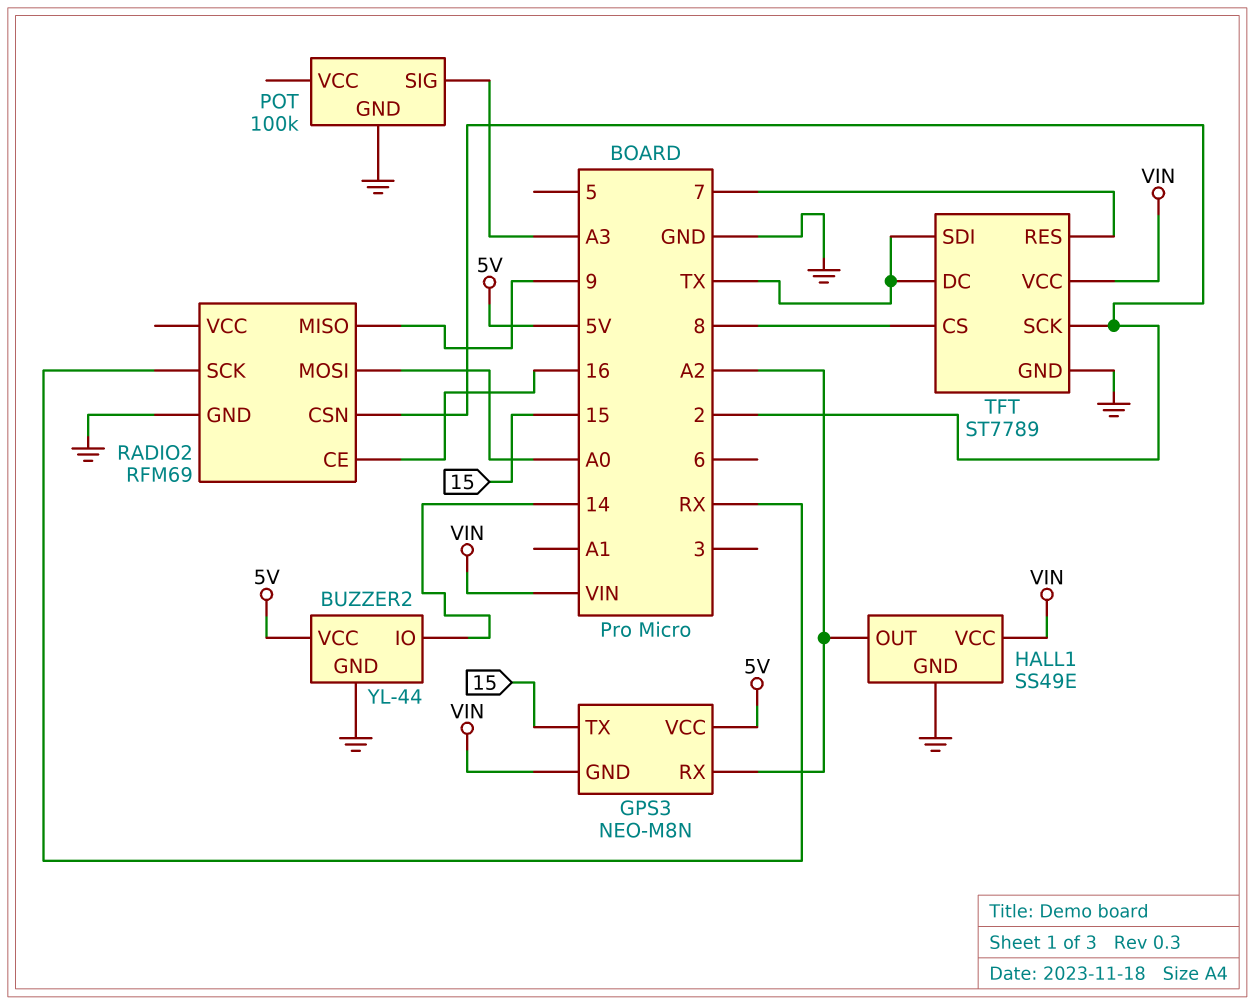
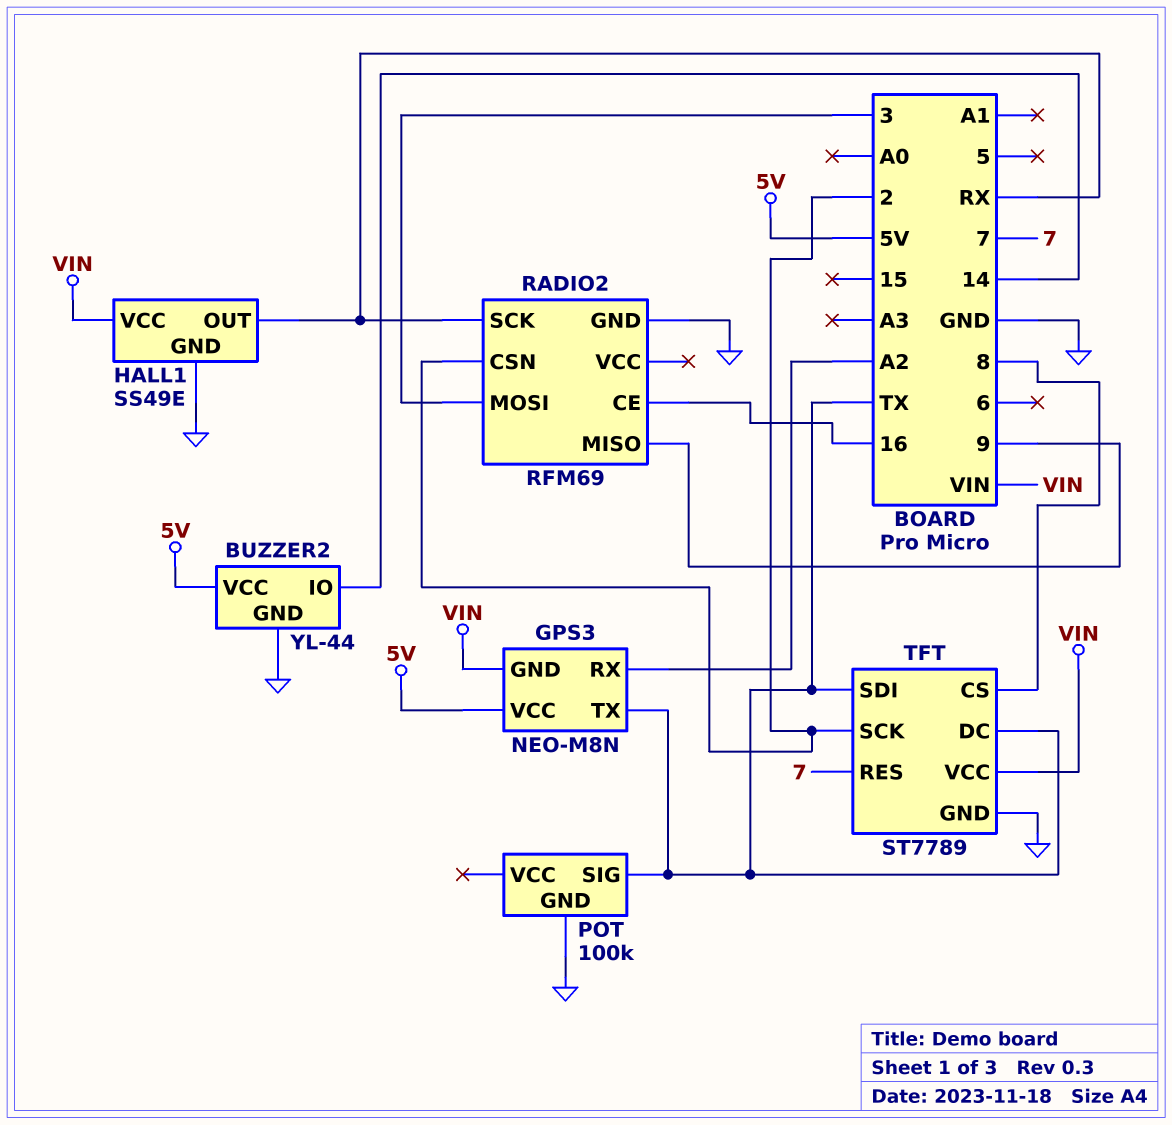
GPS3 pin TX: 15 -> TX
HALL1 pin OUT: A2 -> RX
POT pin SIG: A3 -> TX
RADIO2 pin MOSI: A0 -> 3

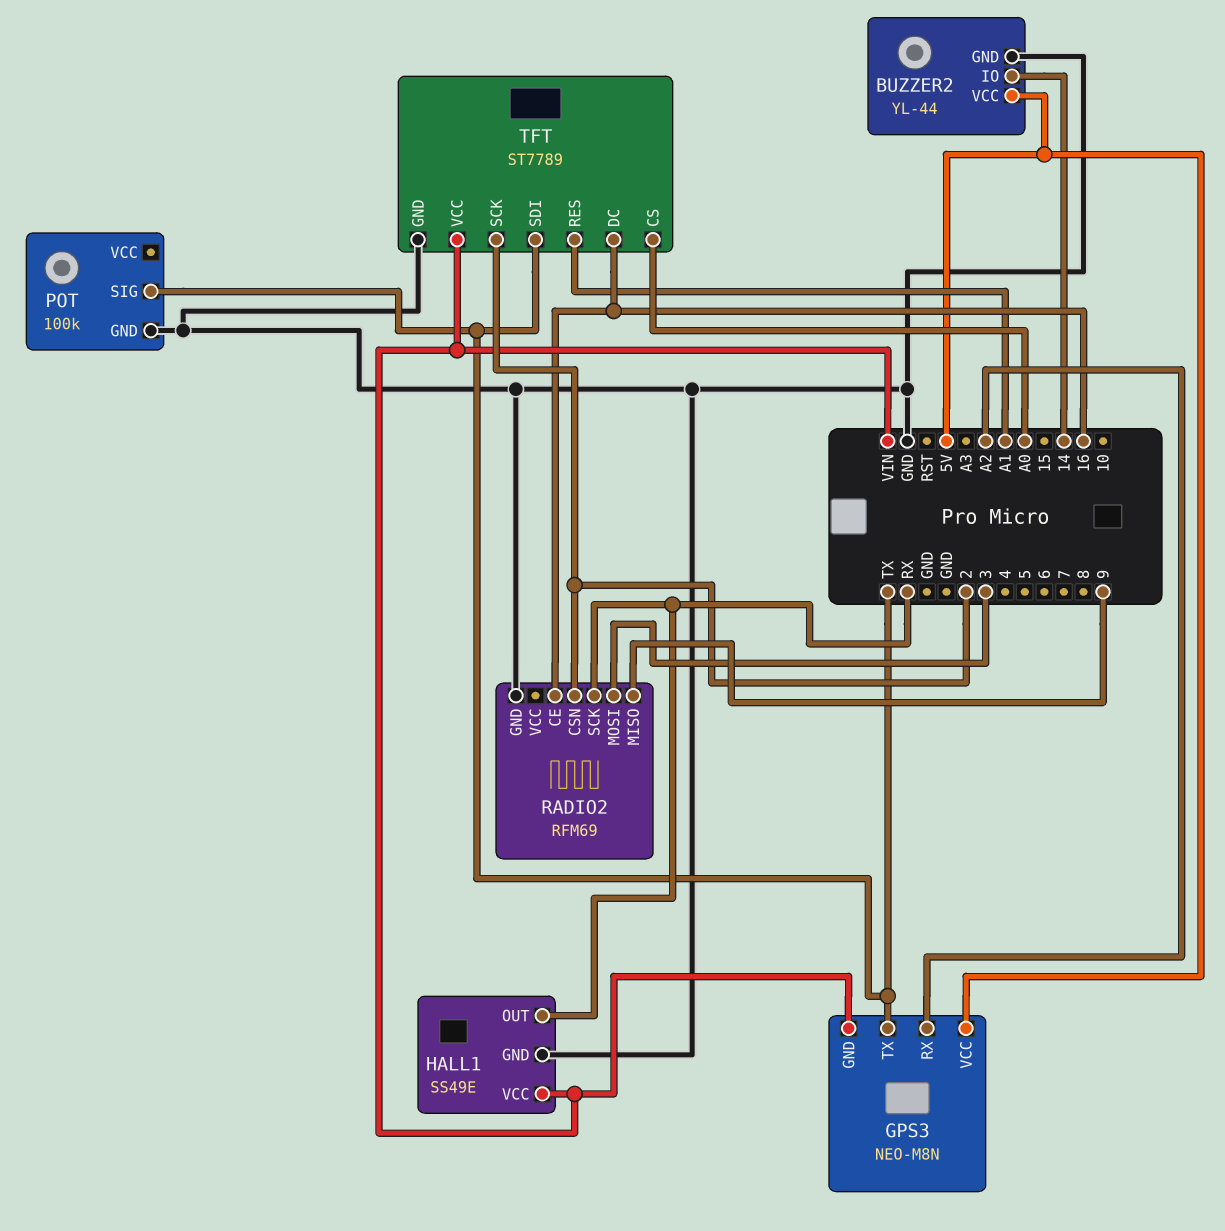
TFT pin CS: 8 -> A0
TFT pin DC: TX -> 16
TFT pin RES: 7 -> A1

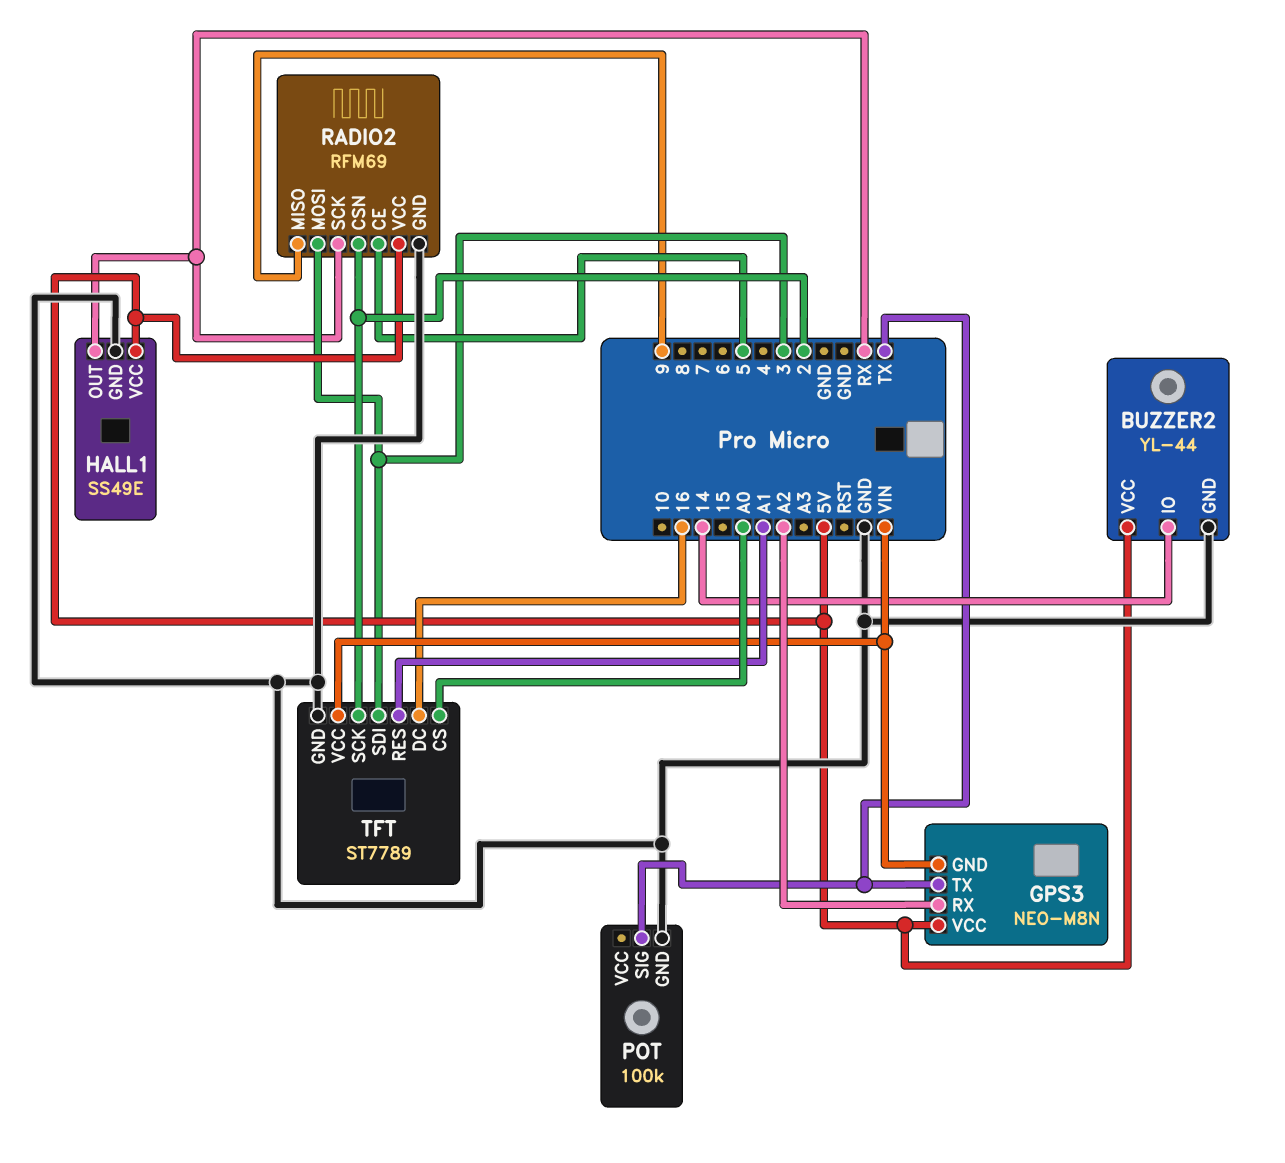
HALL1 pin VCC: VIN -> 5V
RADIO2 pin CE: 16 -> 5
RADIO2 pin VCC: none -> 5V
TFT pin SDI: TX -> 3

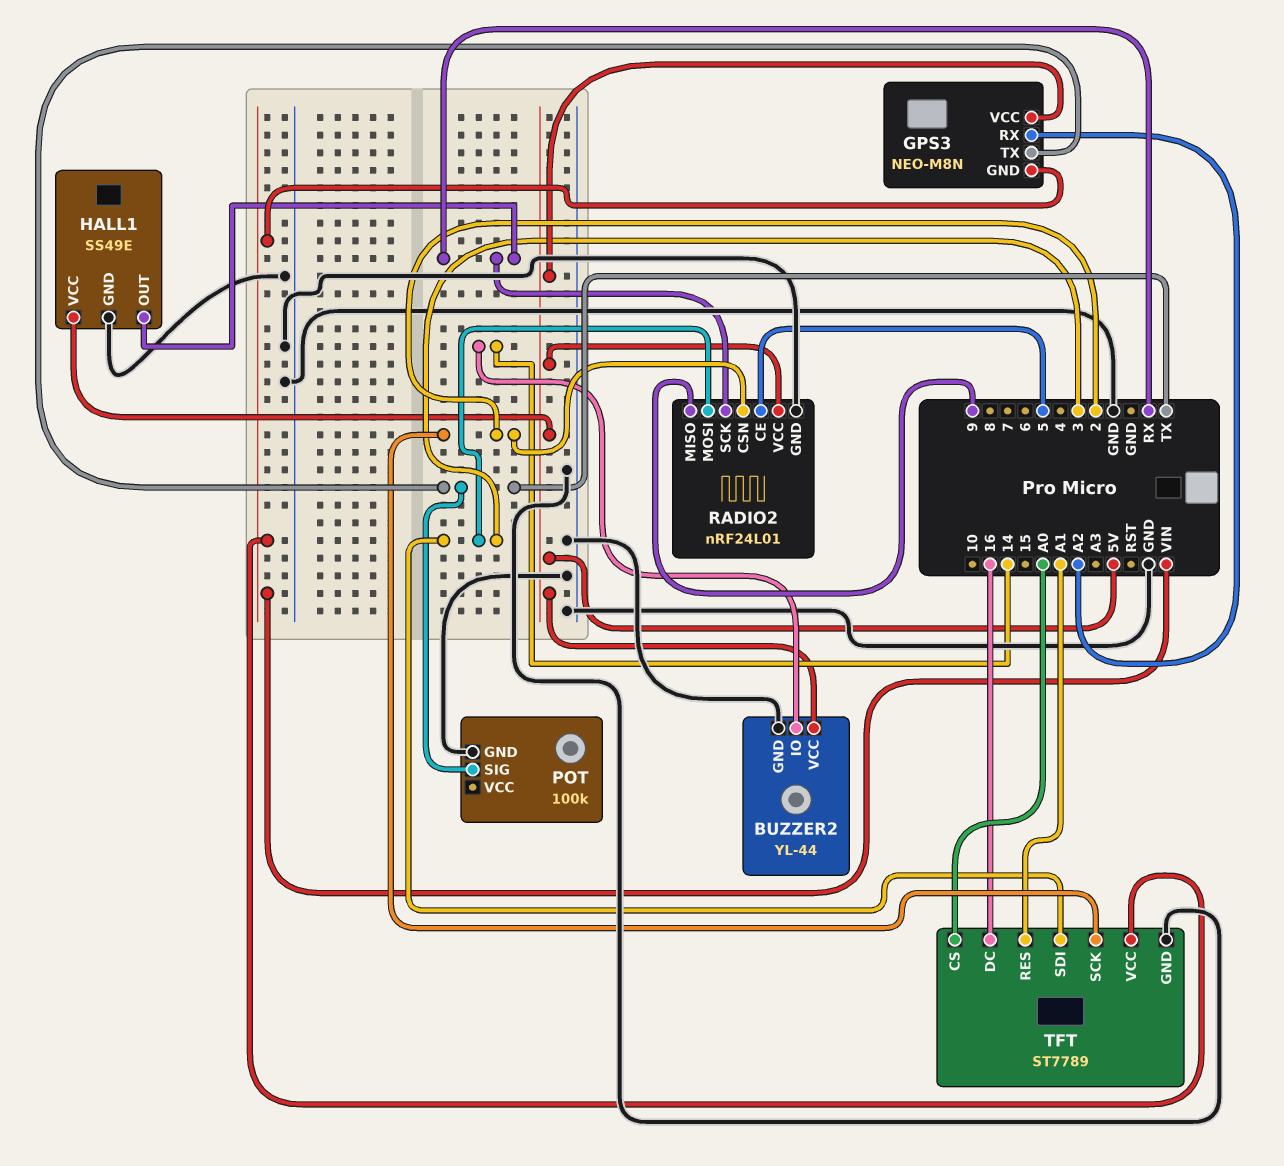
RADIO2: RFM69 -> nRF24L01

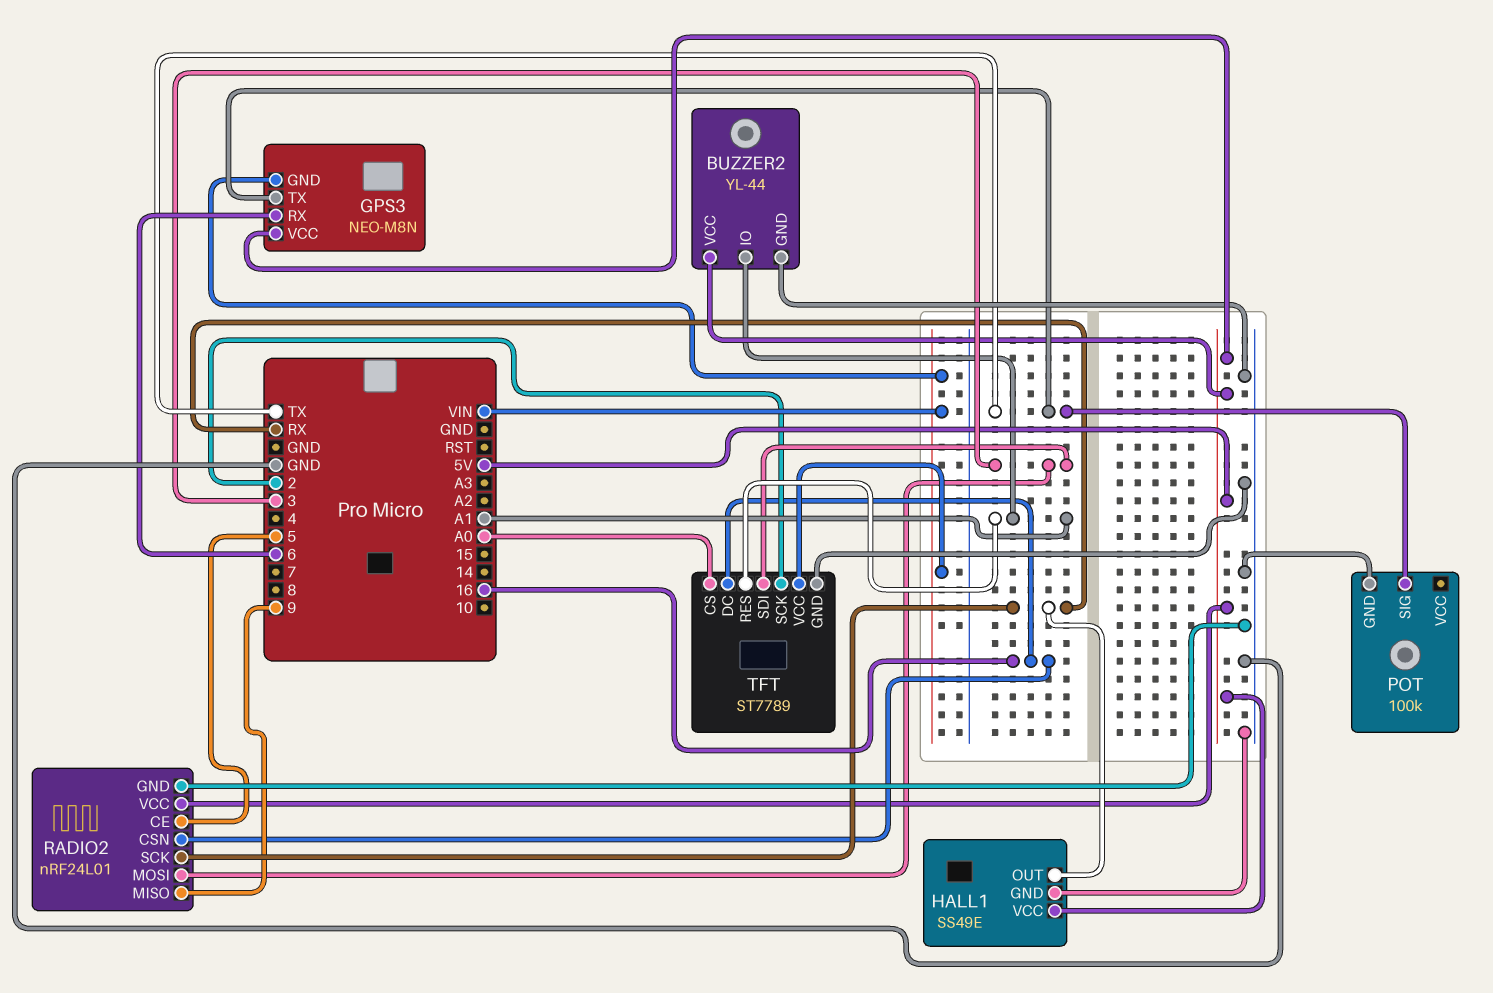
BUZZER2 pin IO: 14 -> A1
GPS3 pin RX: A2 -> 6
RADIO2 pin CSN: 2 -> 16

